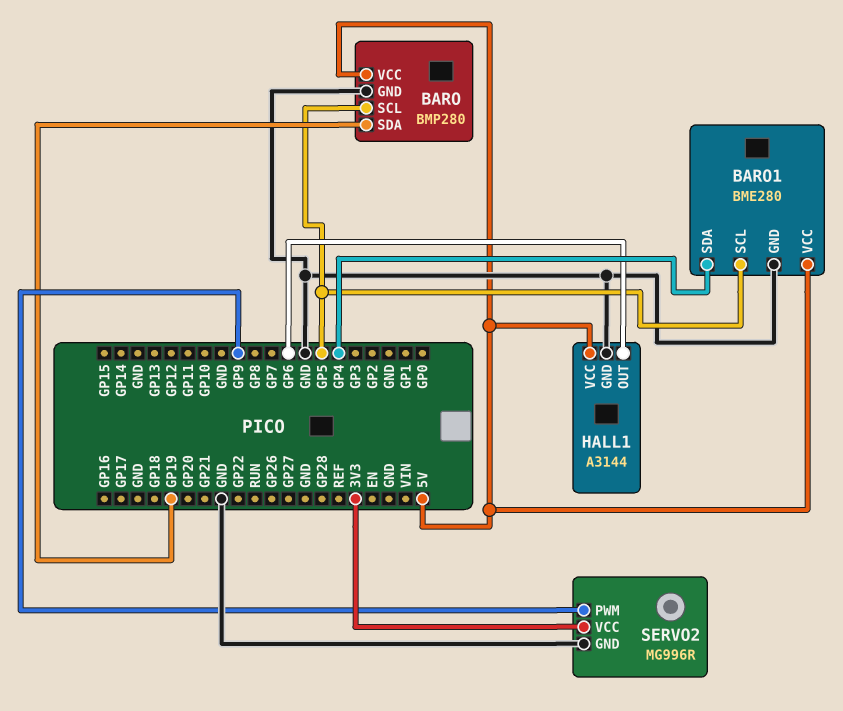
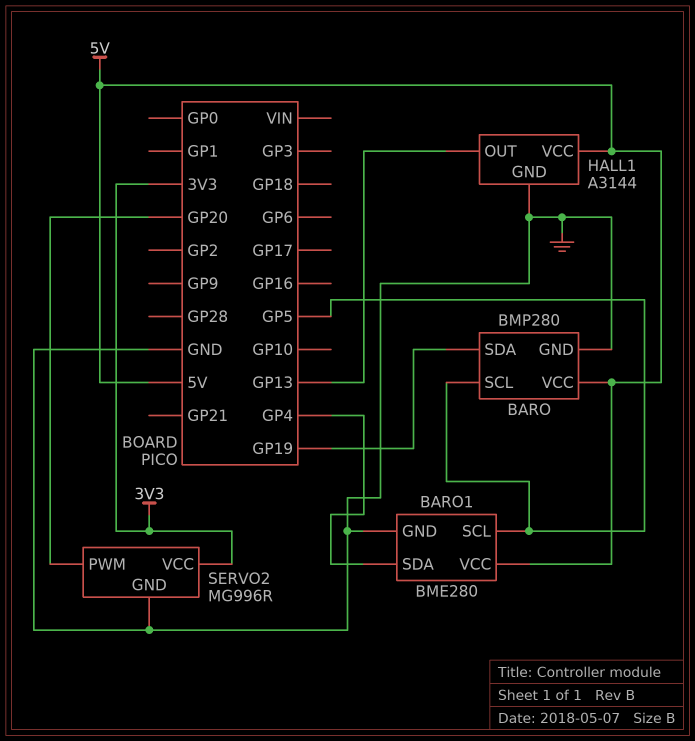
HALL1 pin OUT: GP6 -> GP13
SERVO2 pin PWM: GP9 -> GP20

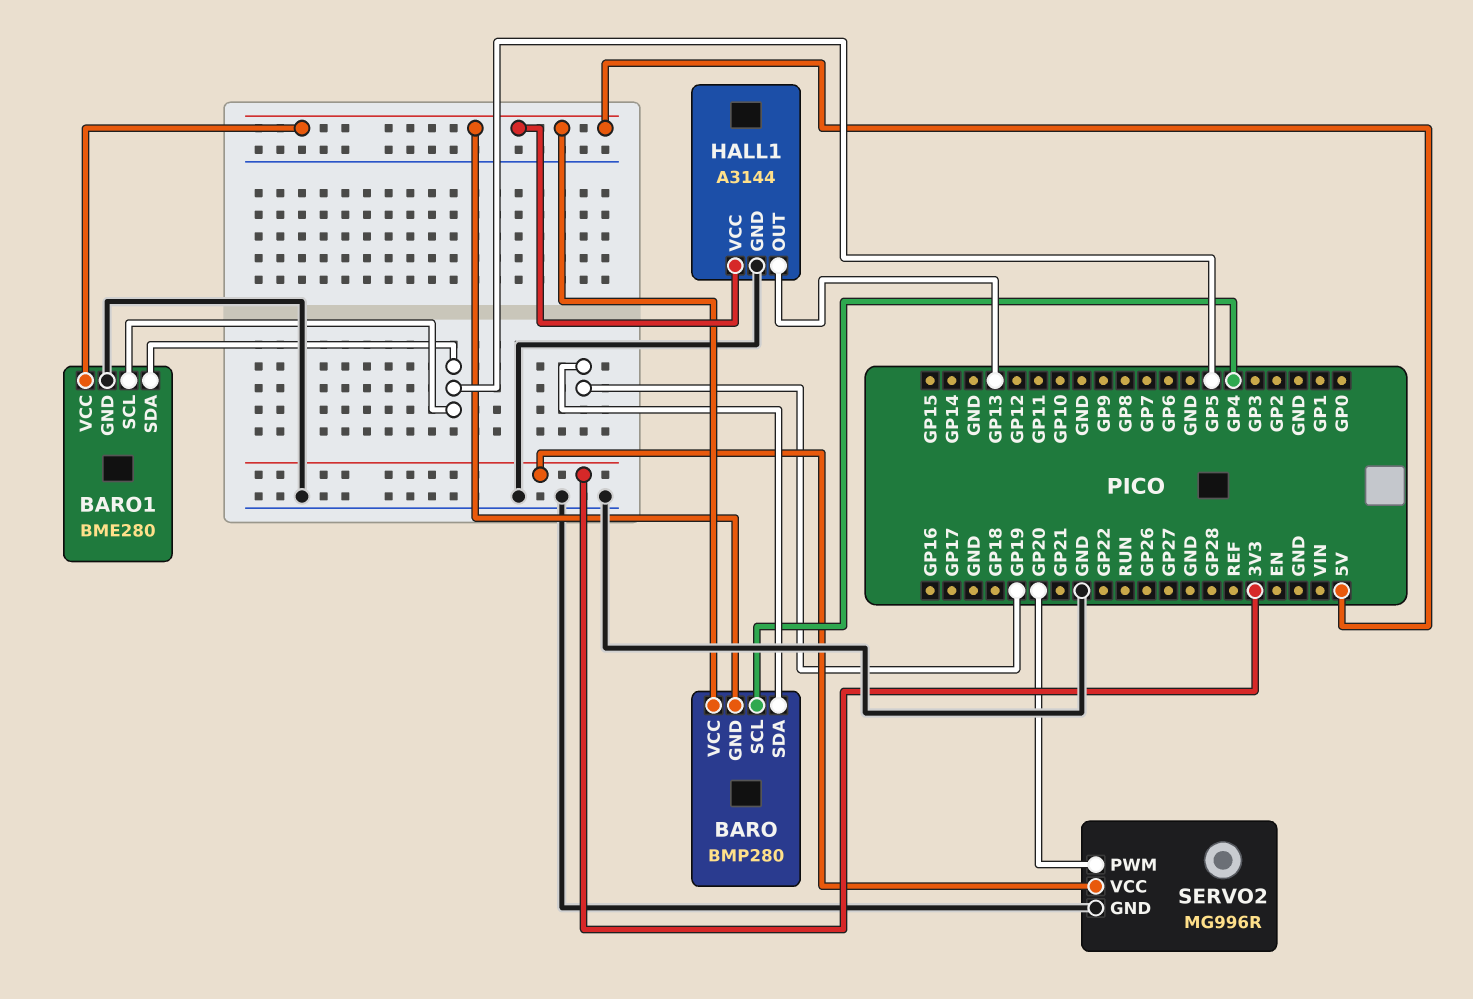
BARO pin GND: GND -> 5V
BARO pin SCL: GP5 -> GP4
BARO1 pin SDA: GP4 -> GP5

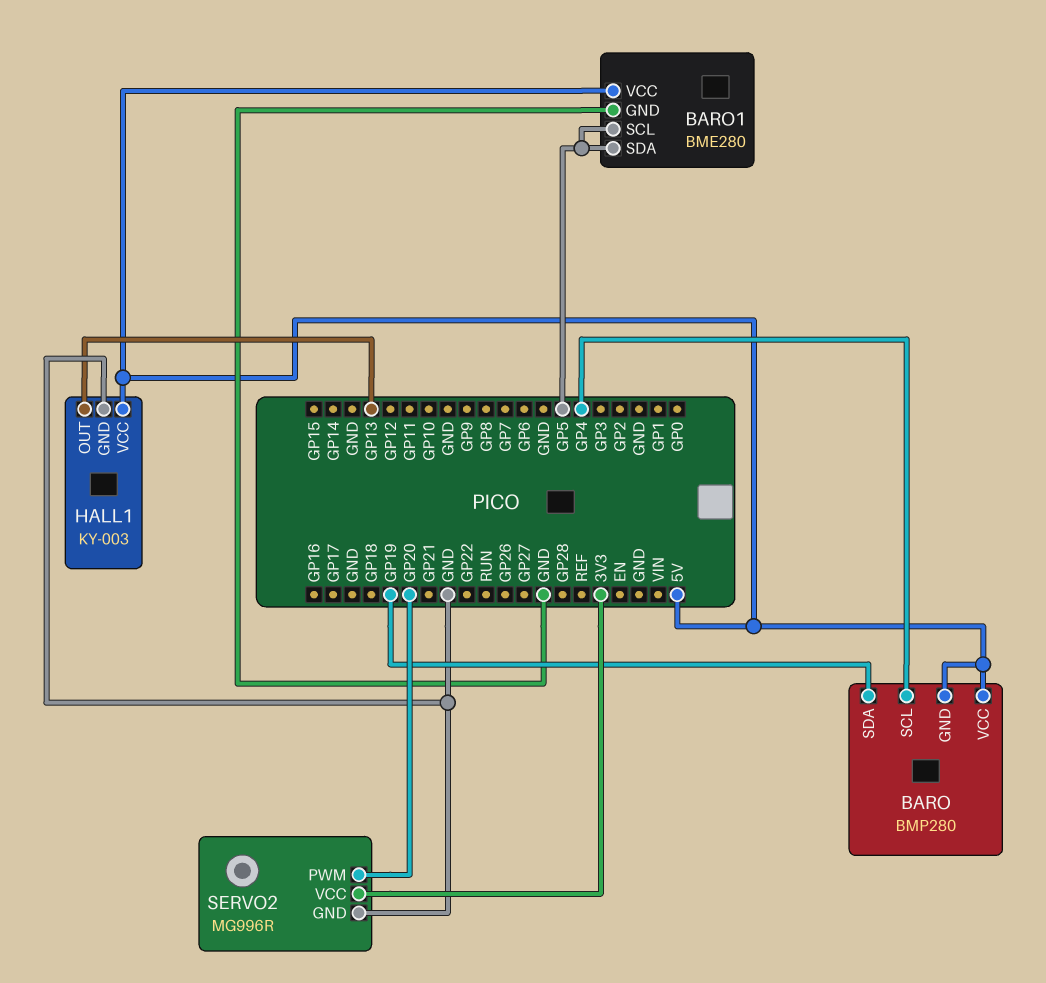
HALL1: A3144 -> KY-003

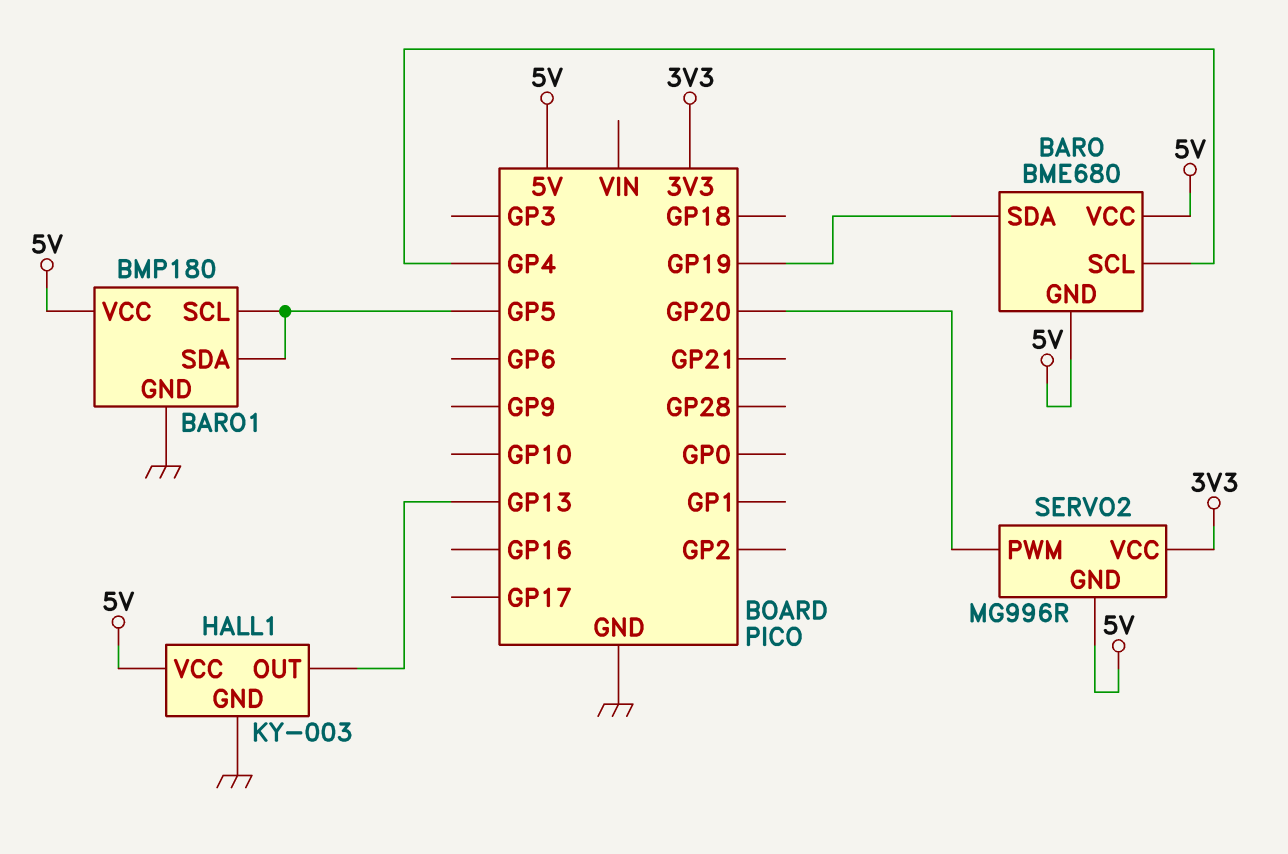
BARO: BMP280 -> BME680
BARO1: BME280 -> BMP180
SERVO2 pin GND: GND -> 5V

